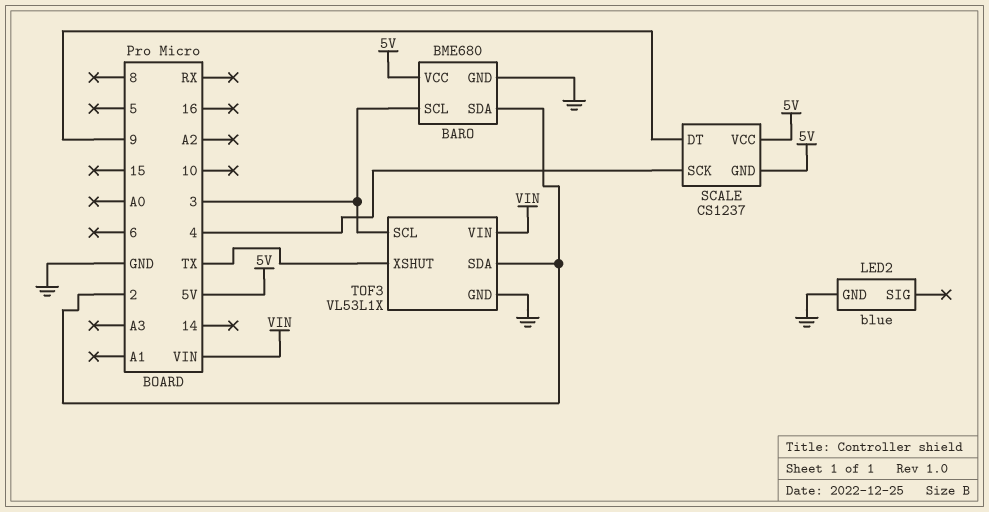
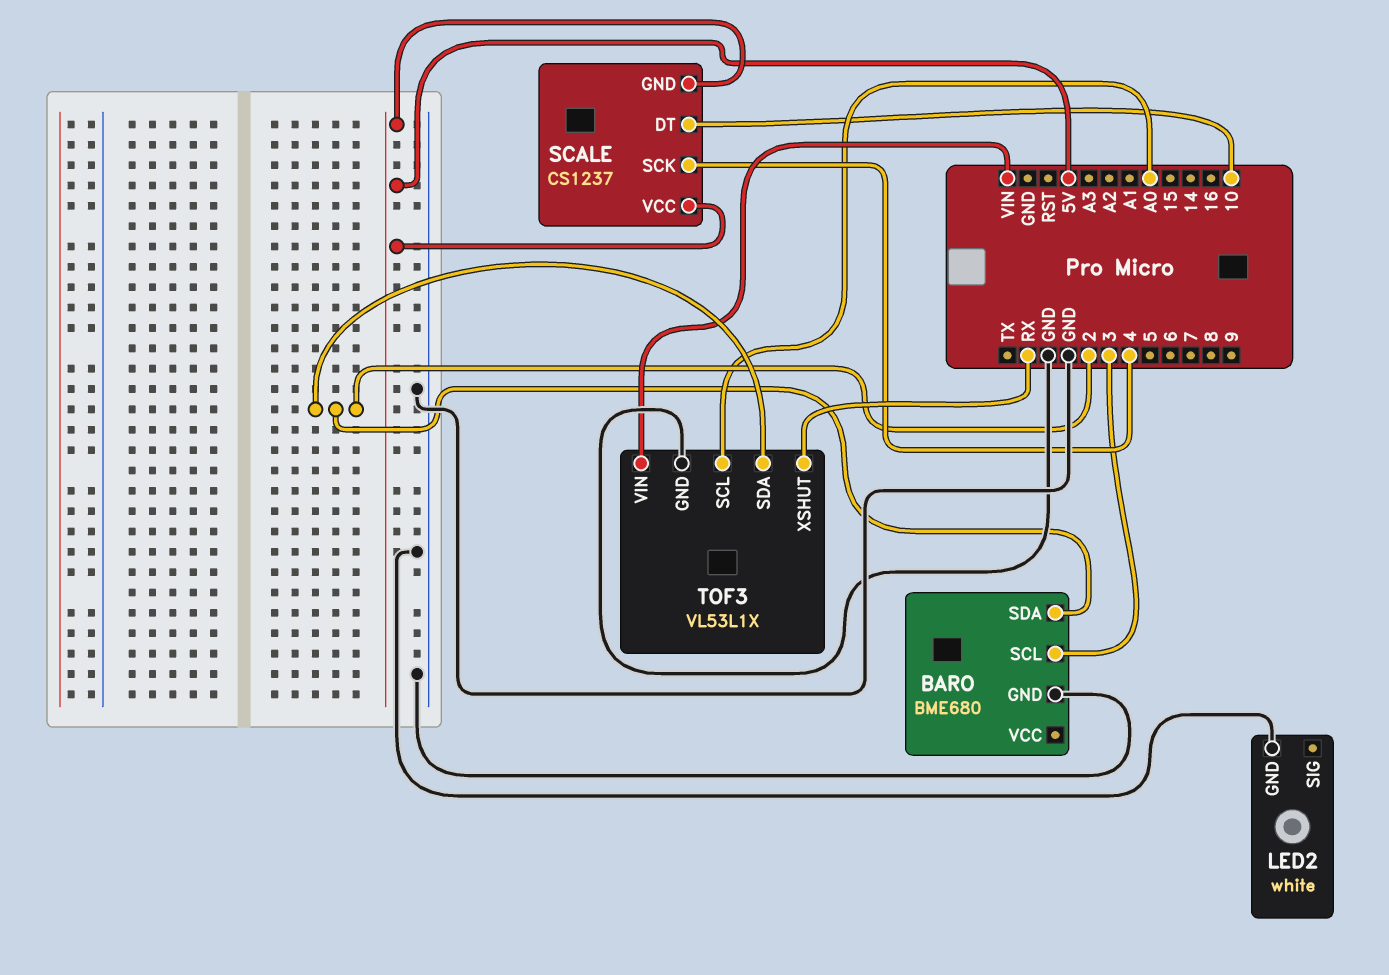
BARO pin VCC: 5V -> none
LED2: blue -> white
SCALE pin DT: 9 -> 10
TOF3 pin SCL: 3 -> A0
TOF3 pin XSHUT: TX -> RX

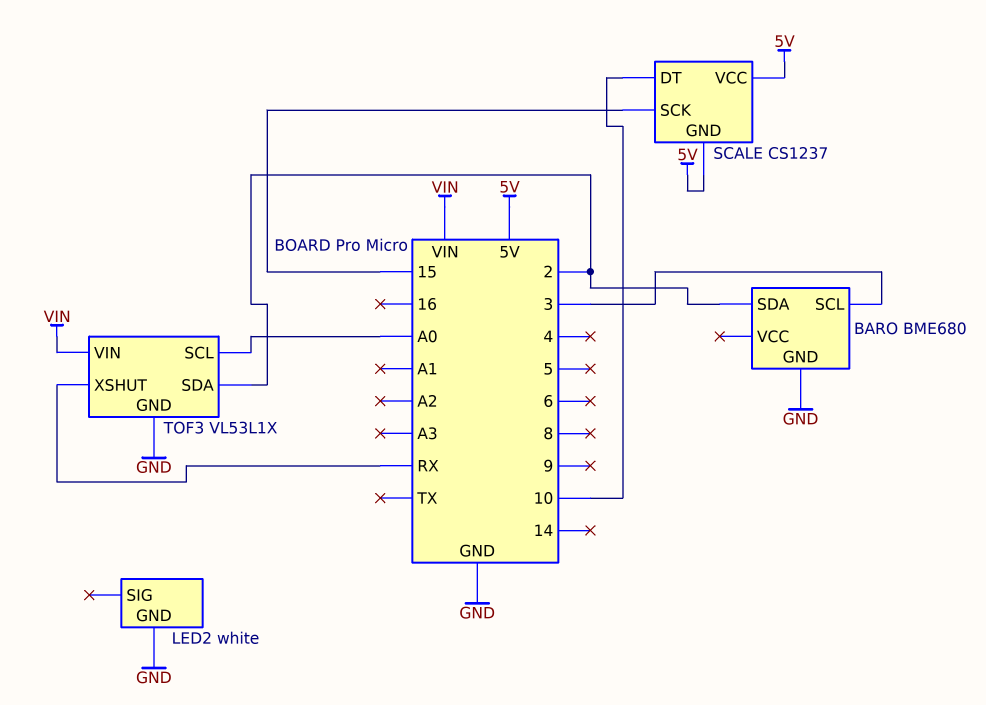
SCALE pin SCK: 4 -> 15

